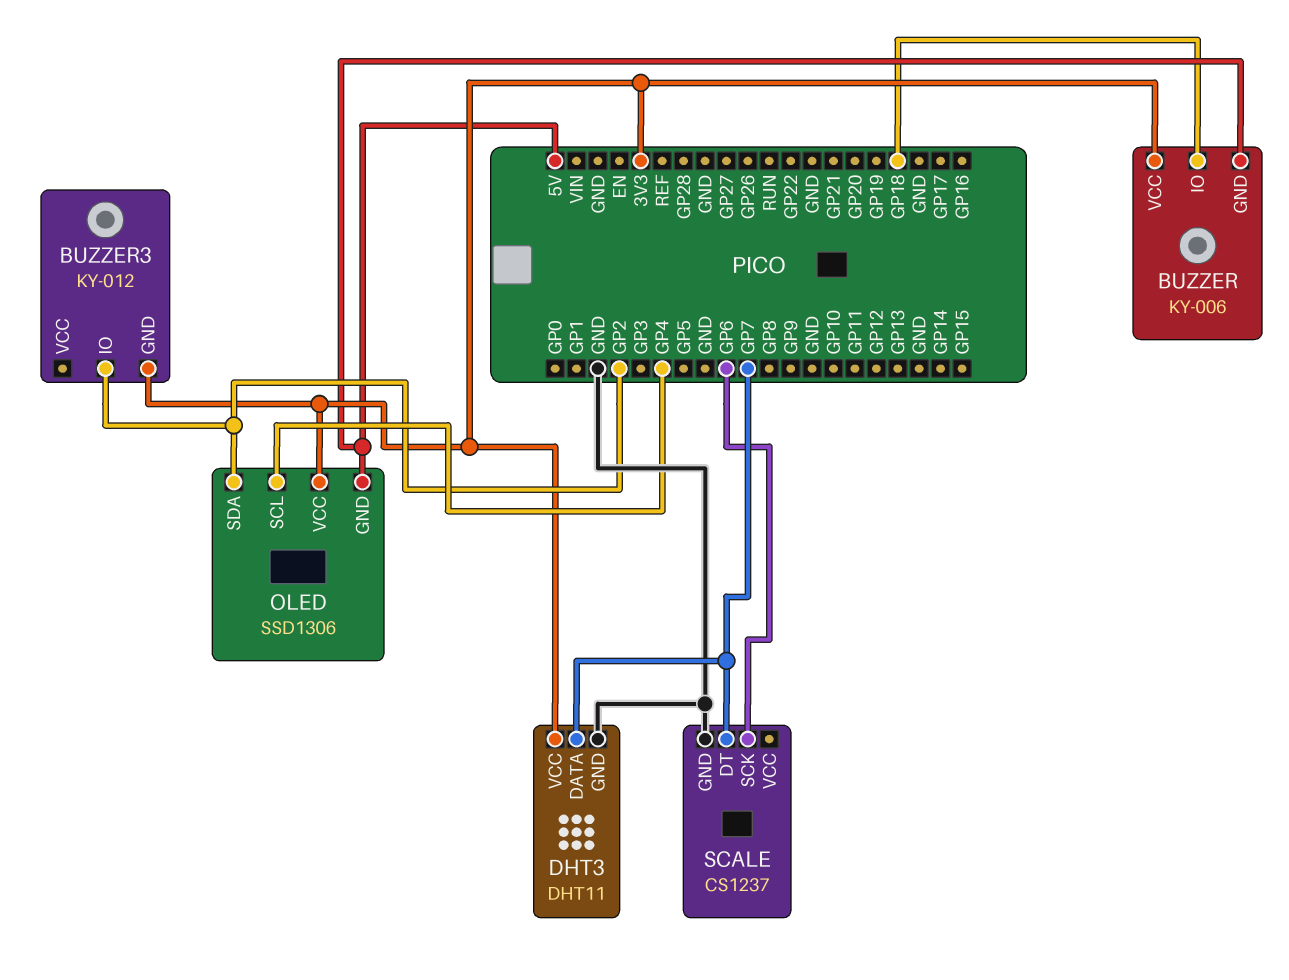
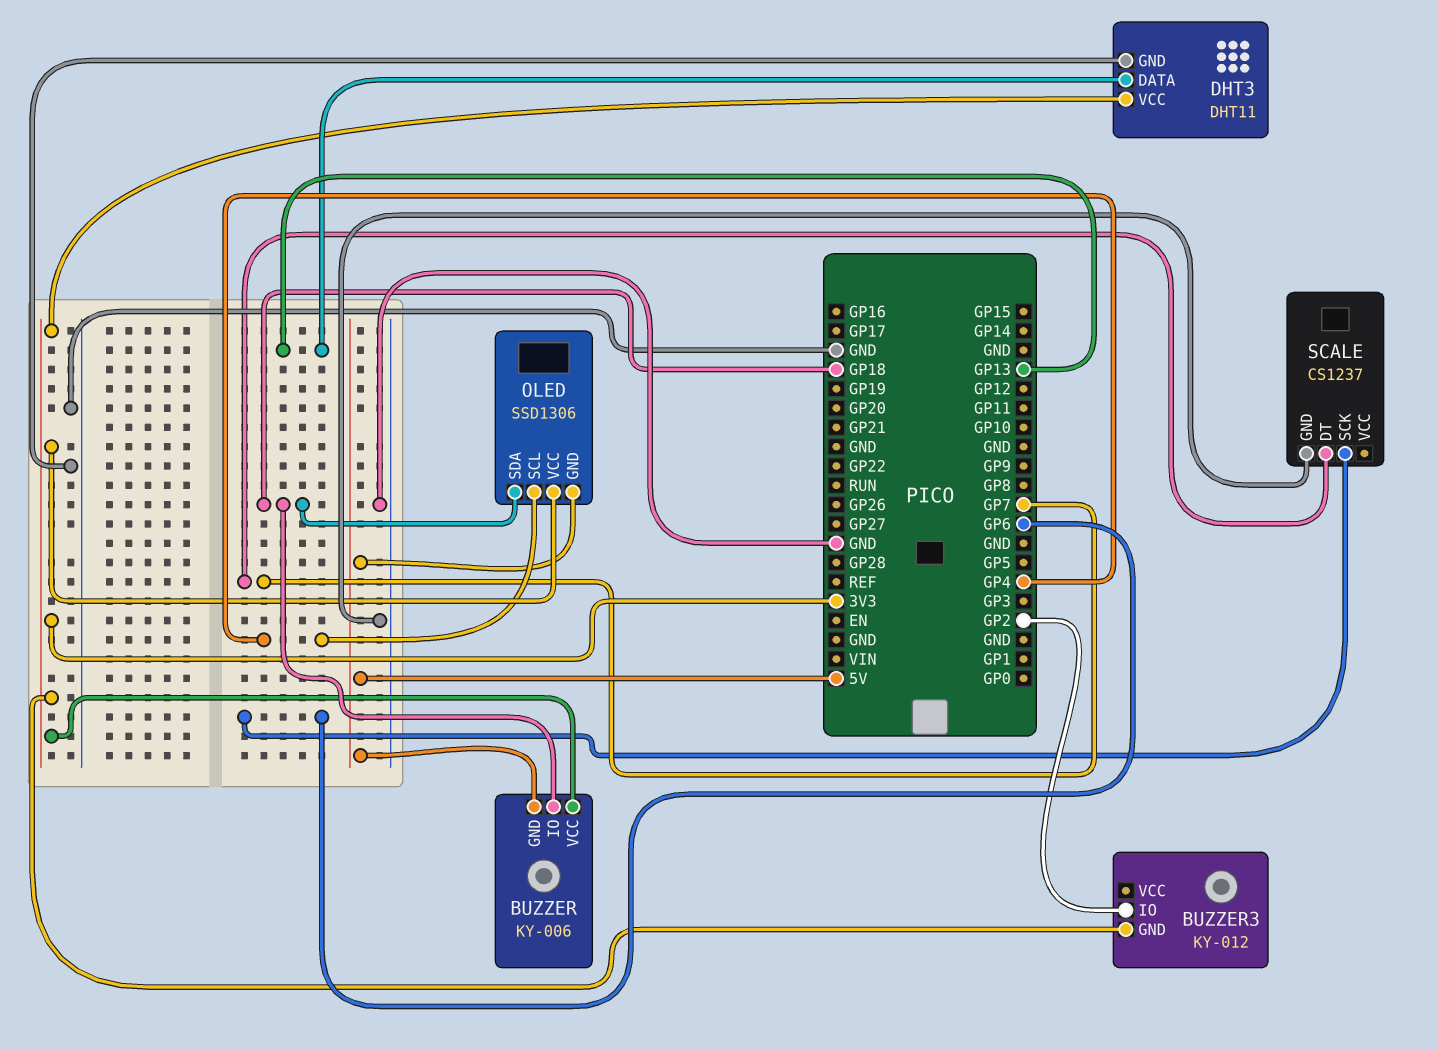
DHT3 pin DATA: GP7 -> GP13
OLED pin SDA: GP2 -> GP18

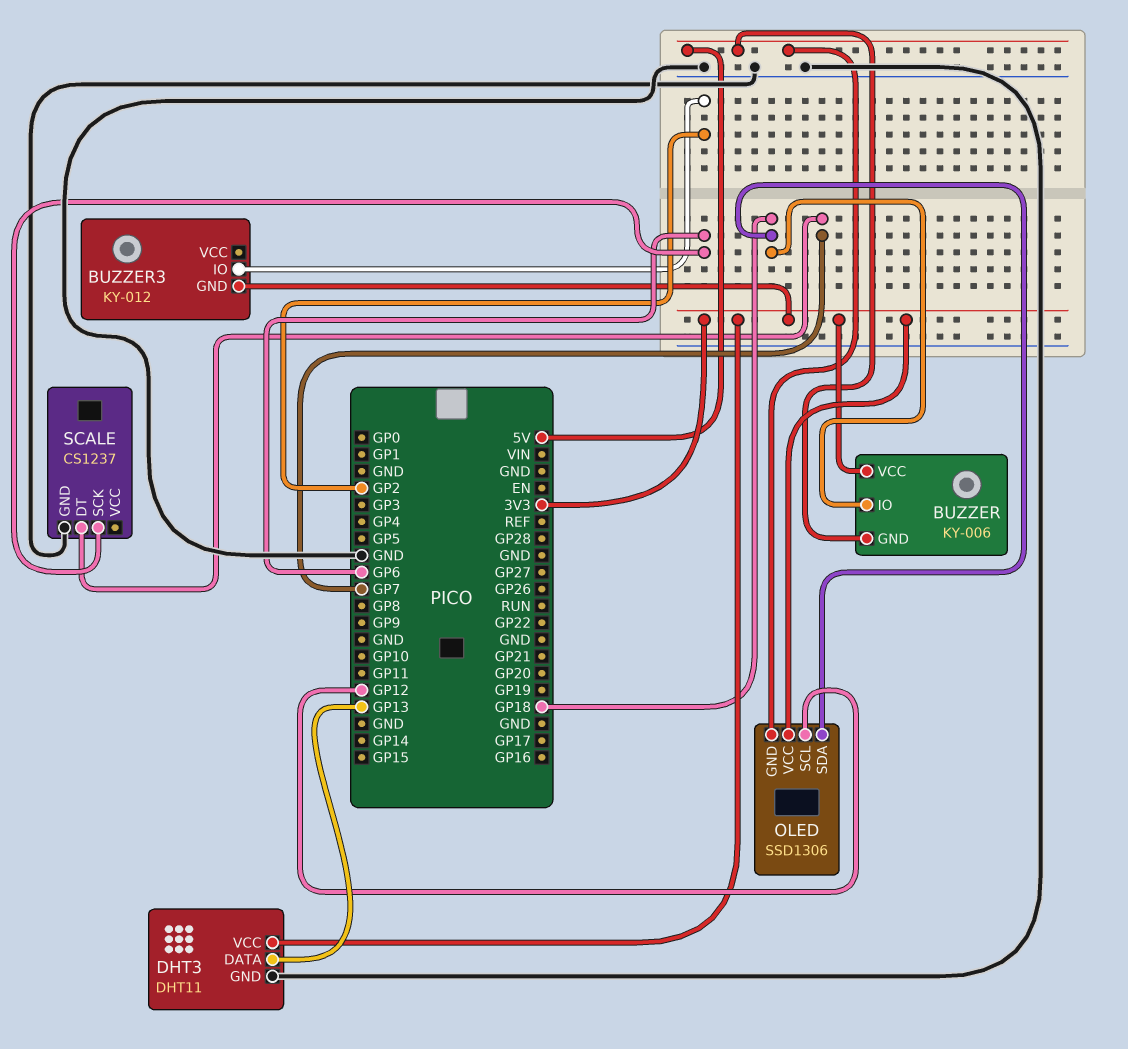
OLED pin SCL: GP4 -> GP12

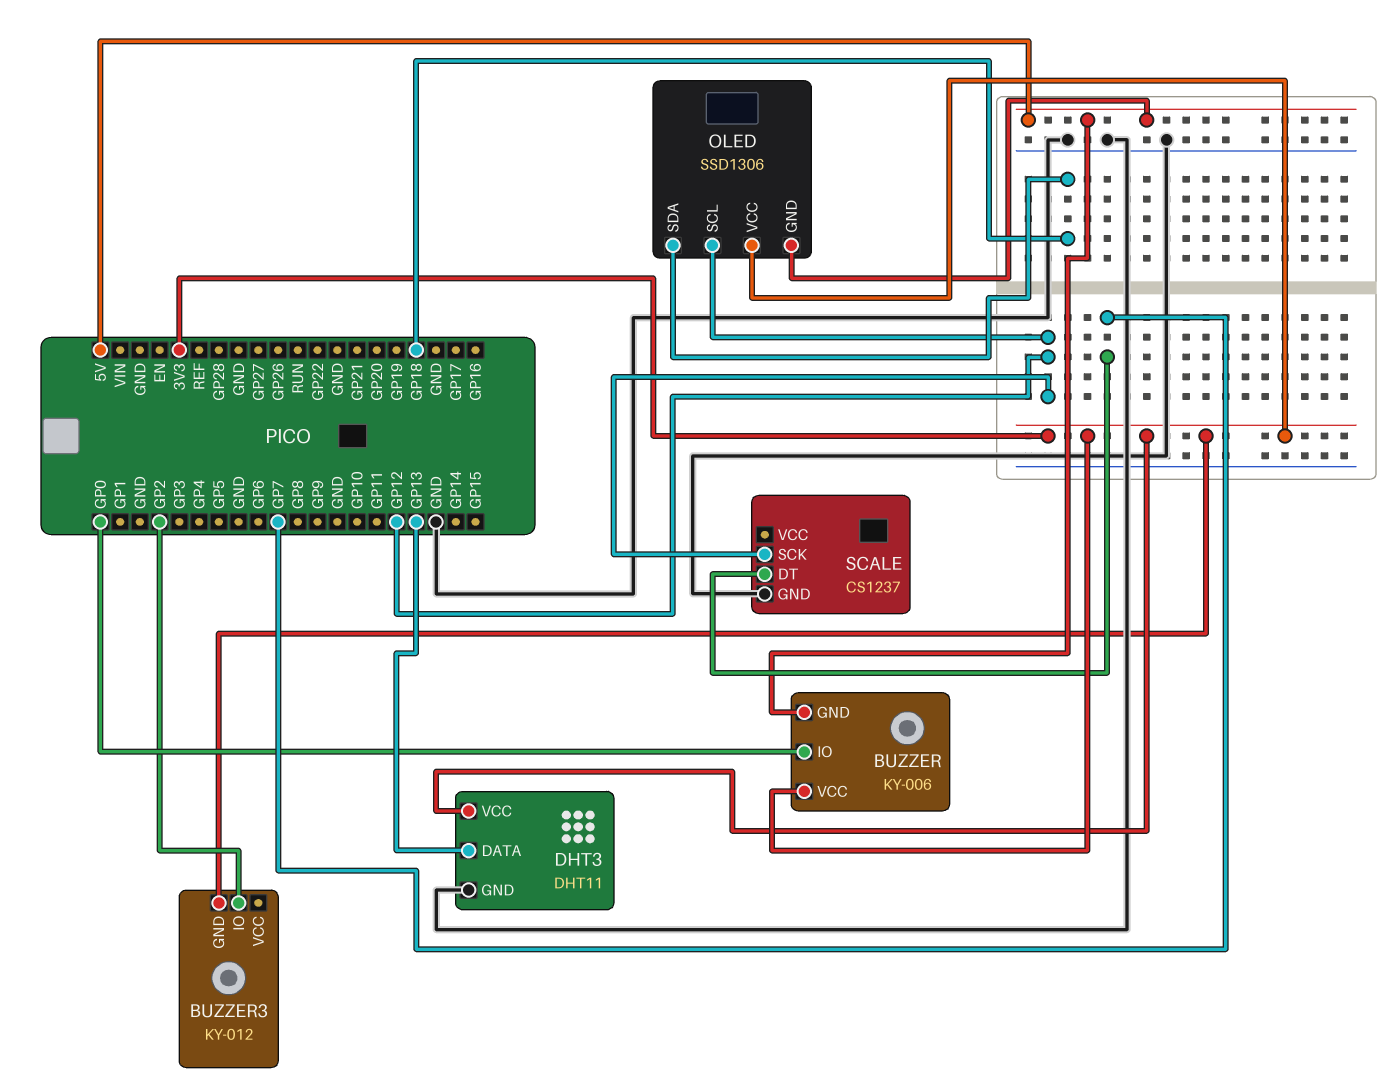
BUZZER pin IO: GP18 -> GP0
SCALE pin SCK: GP6 -> GP12

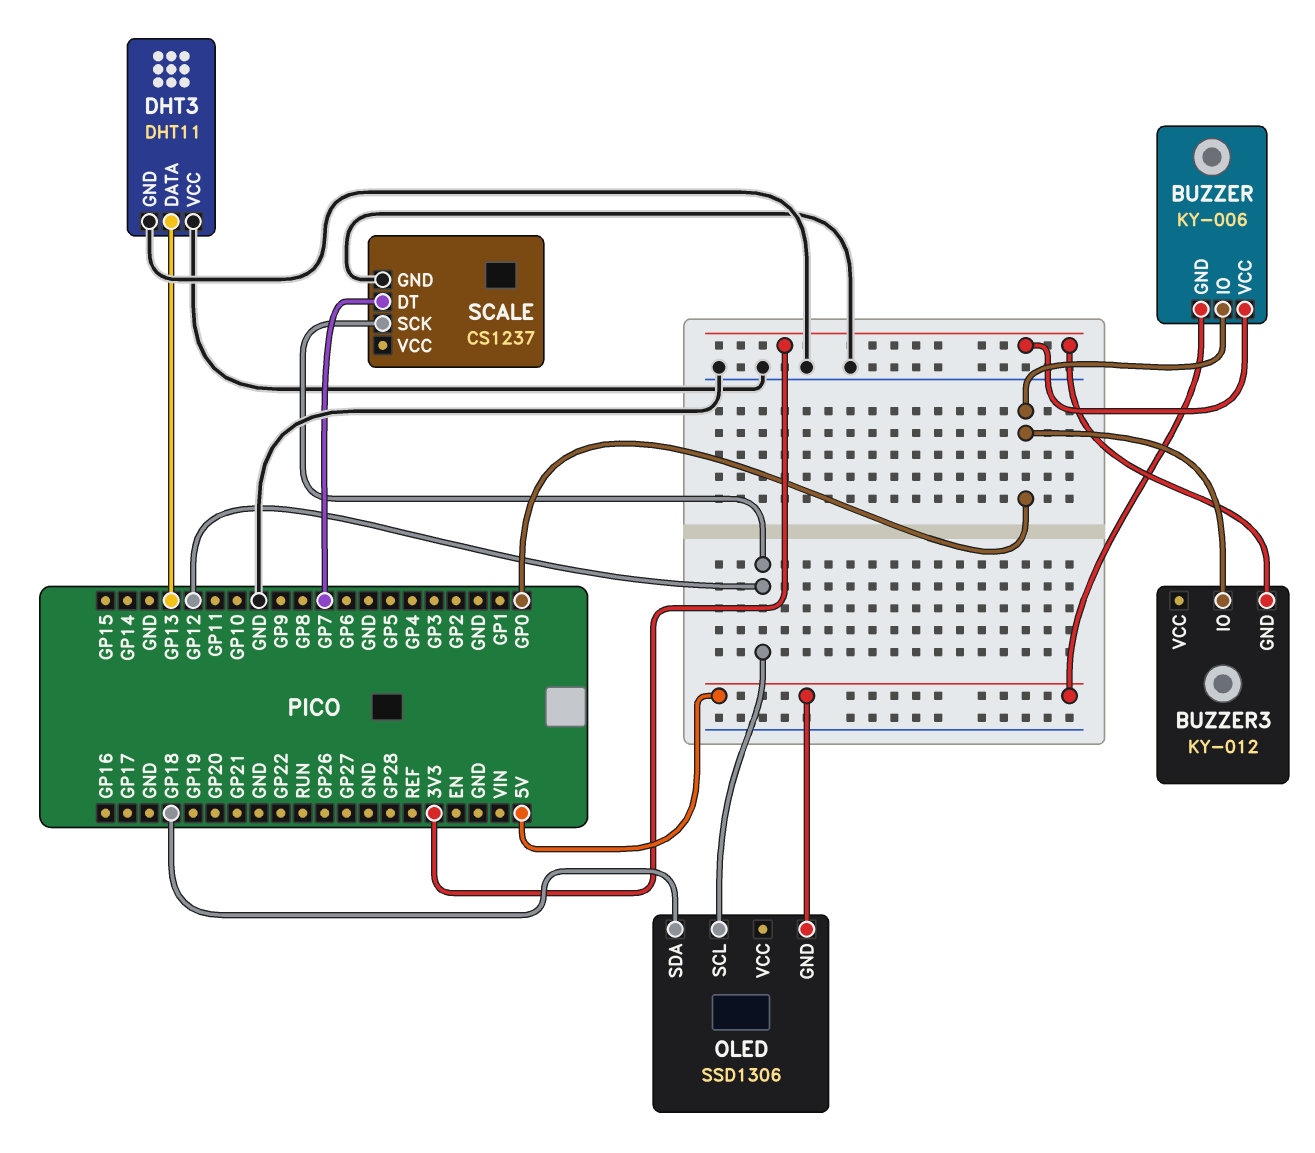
BUZZER3 pin IO: GP2 -> GP0
DHT3 pin VCC: 3V3 -> GND
OLED pin VCC: 3V3 -> none

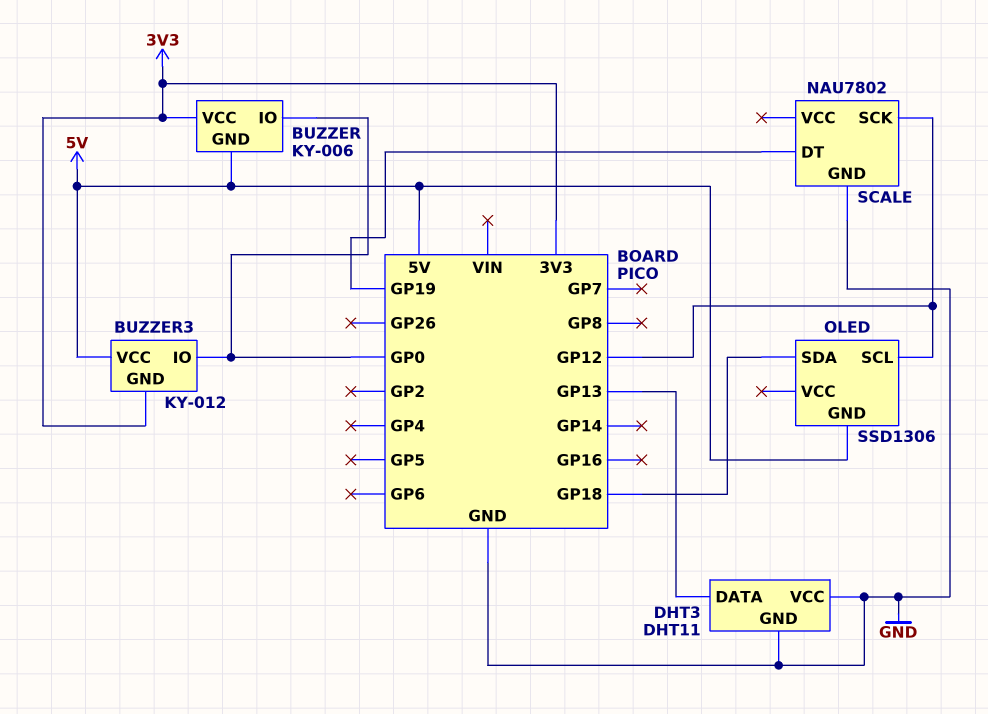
BUZZER3 pin VCC: none -> 5V
SCALE: CS1237 -> NAU7802
SCALE pin DT: GP7 -> GP19

